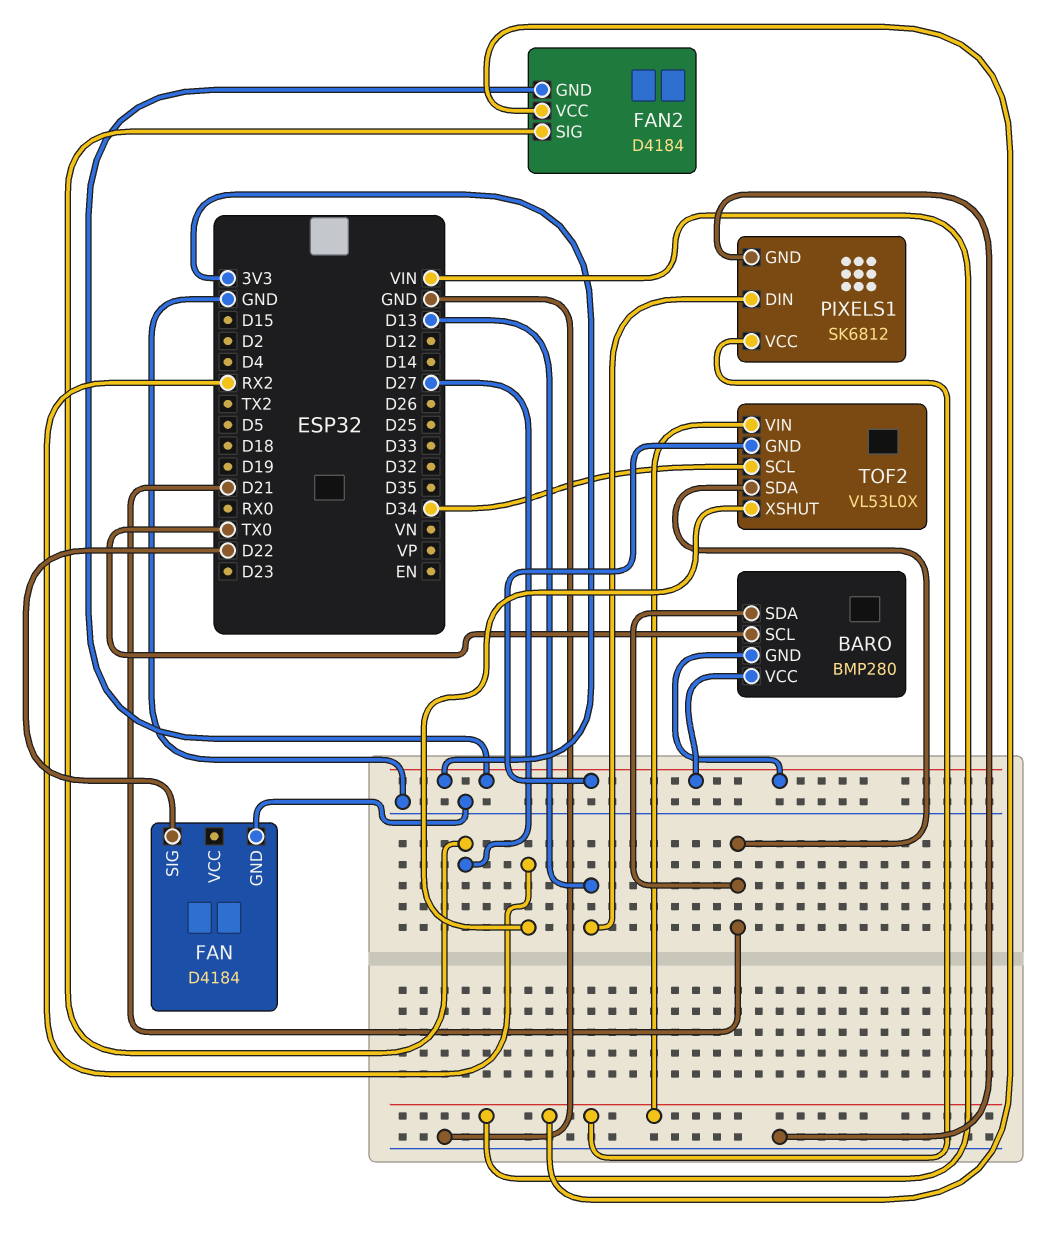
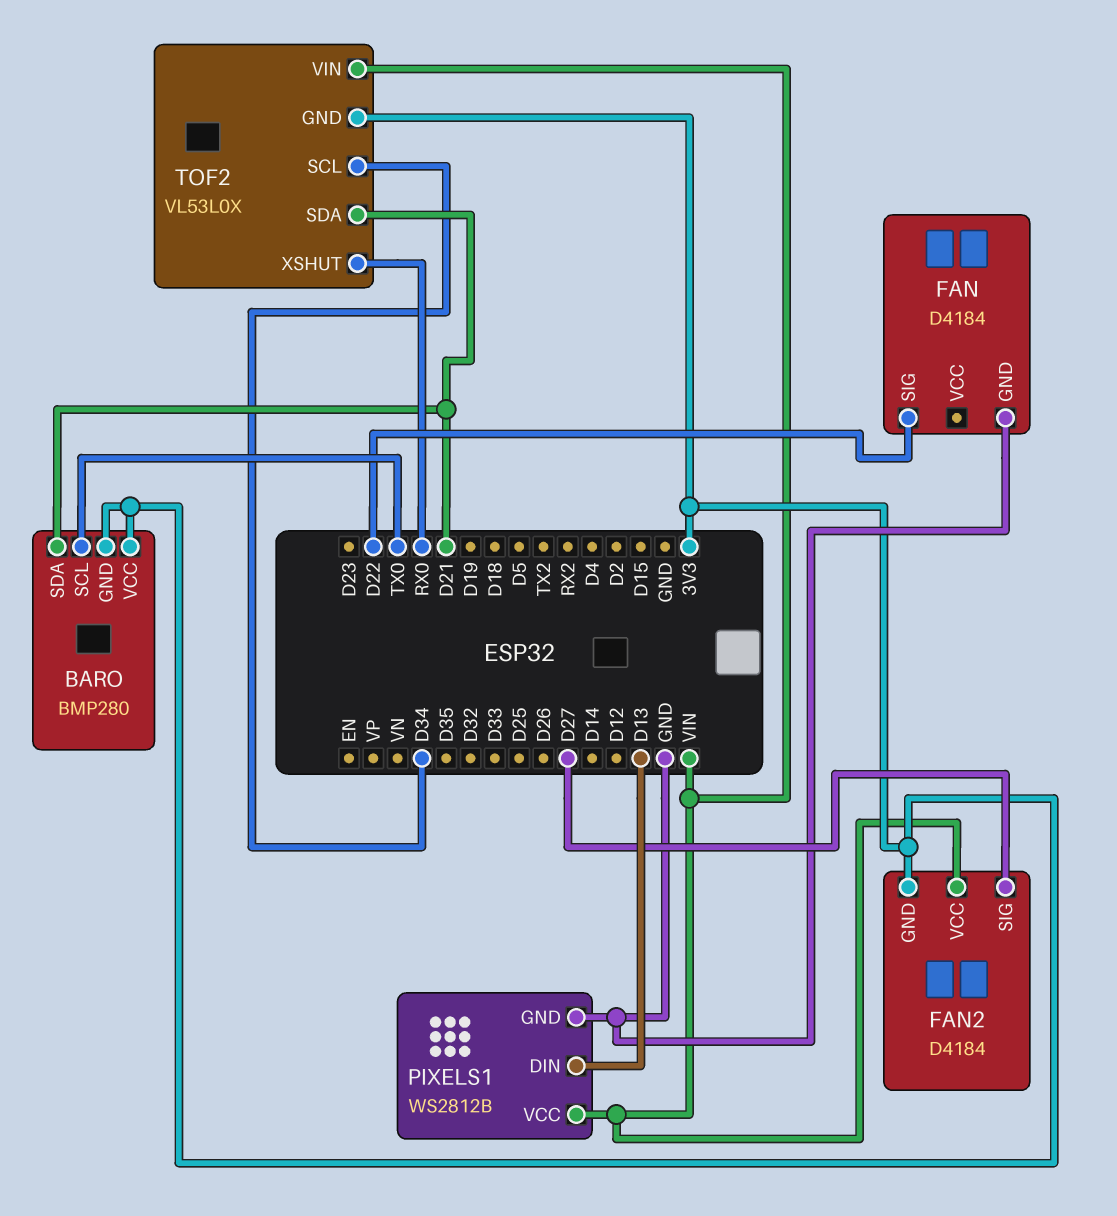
PIXELS1: SK6812 -> WS2812B
TOF2 pin XSHUT: RX2 -> RX0

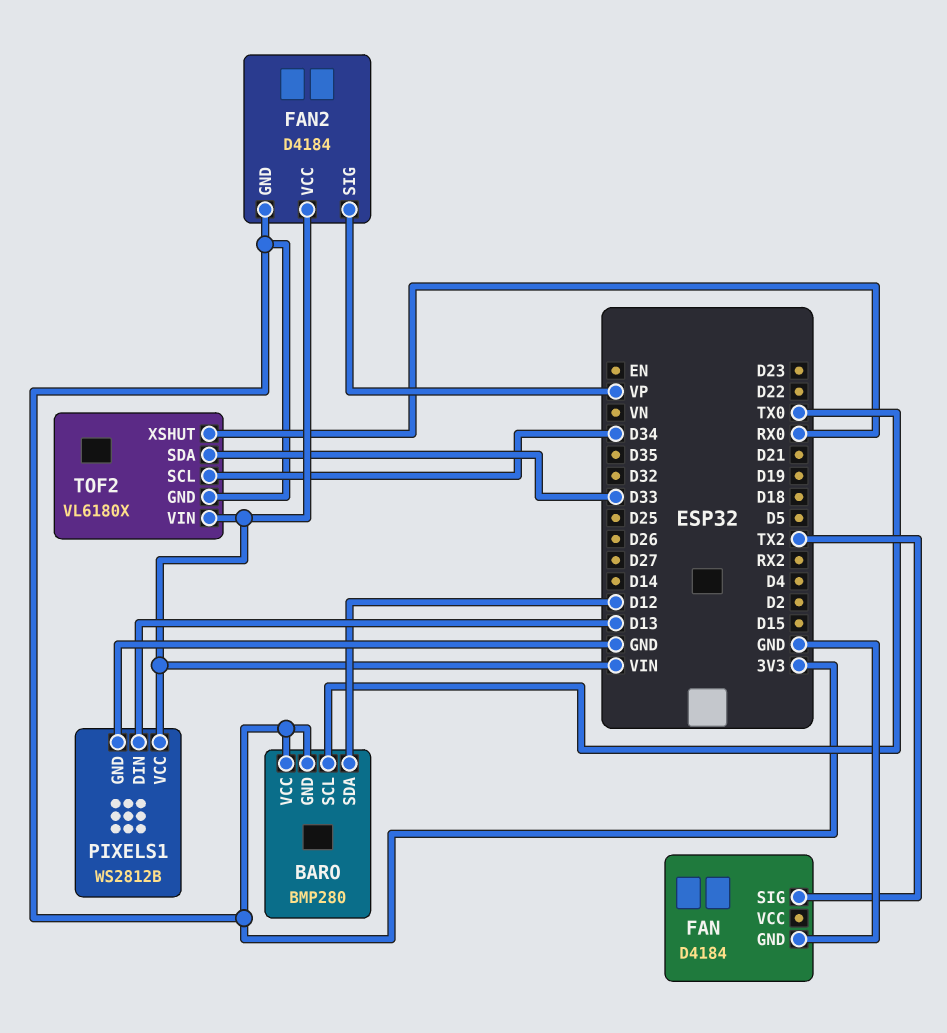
BARO pin SDA: D21 -> D12
FAN pin SIG: D22 -> TX2
FAN2 pin SIG: D27 -> VP
TOF2: VL53L0X -> VL6180X
TOF2 pin SDA: D21 -> D33

